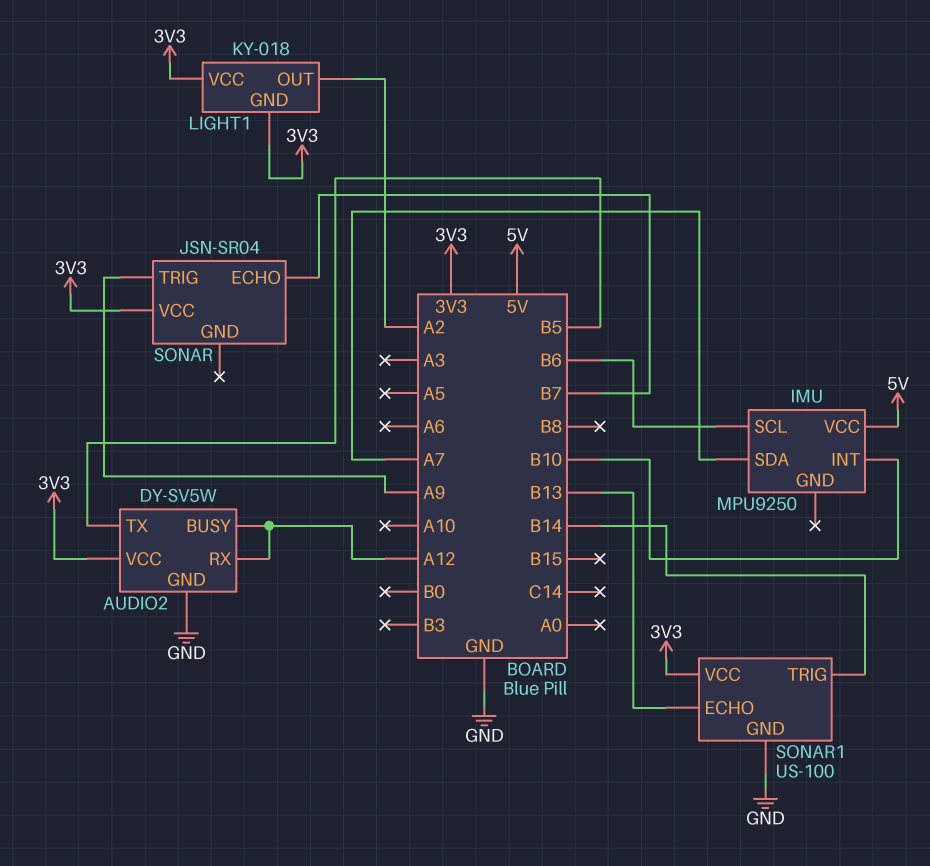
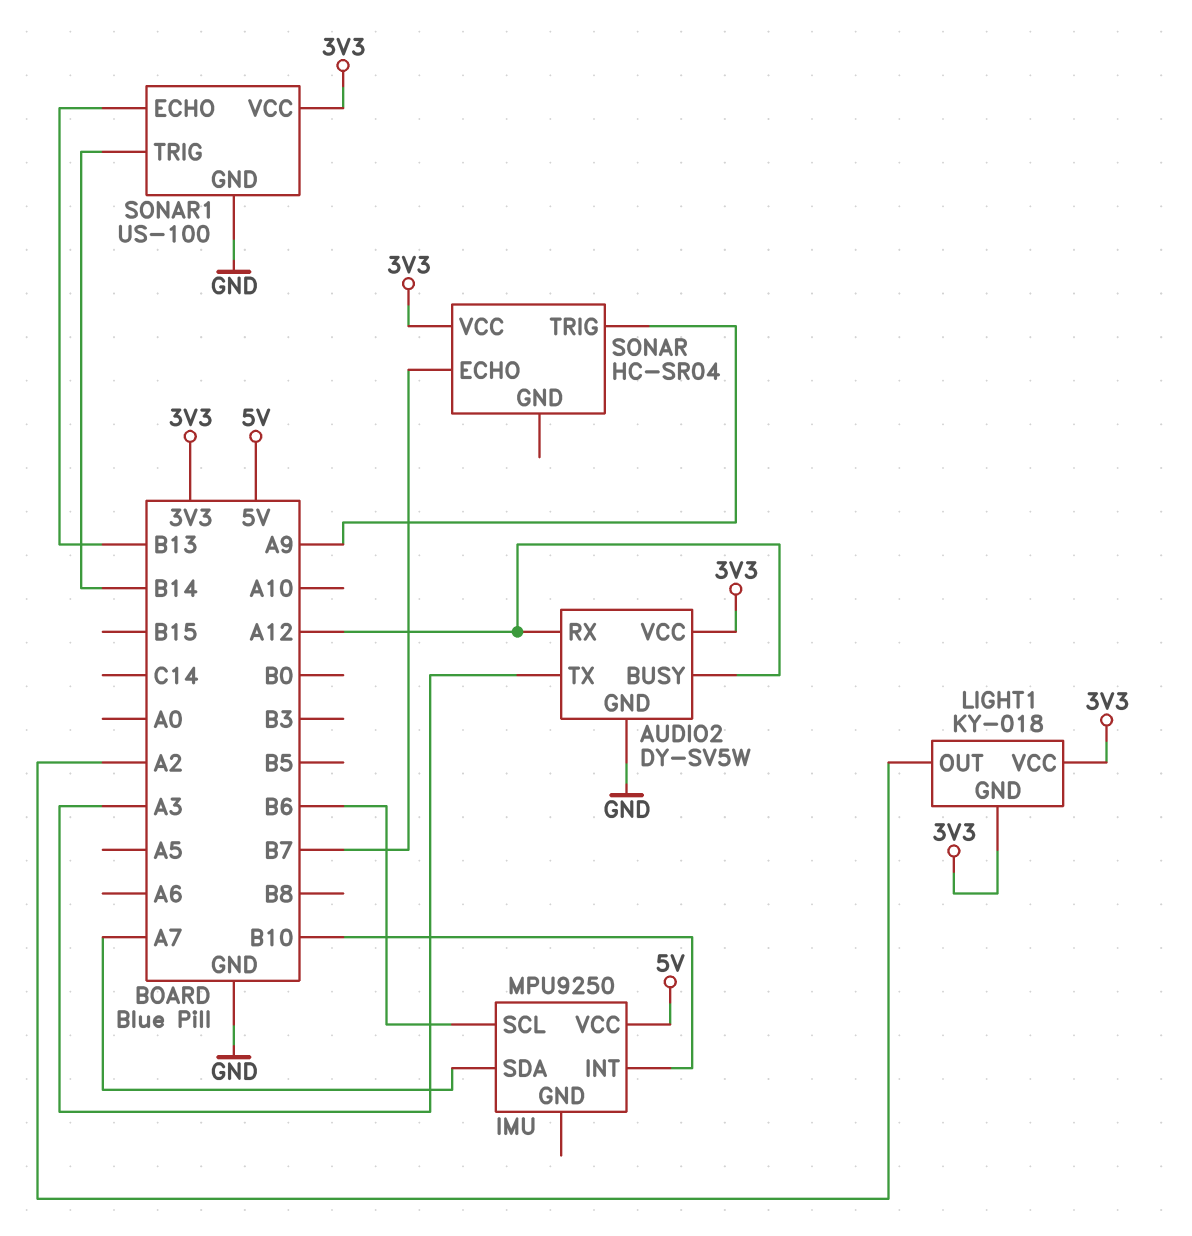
AUDIO2 pin TX: B5 -> A3
SONAR: JSN-SR04 -> HC-SR04

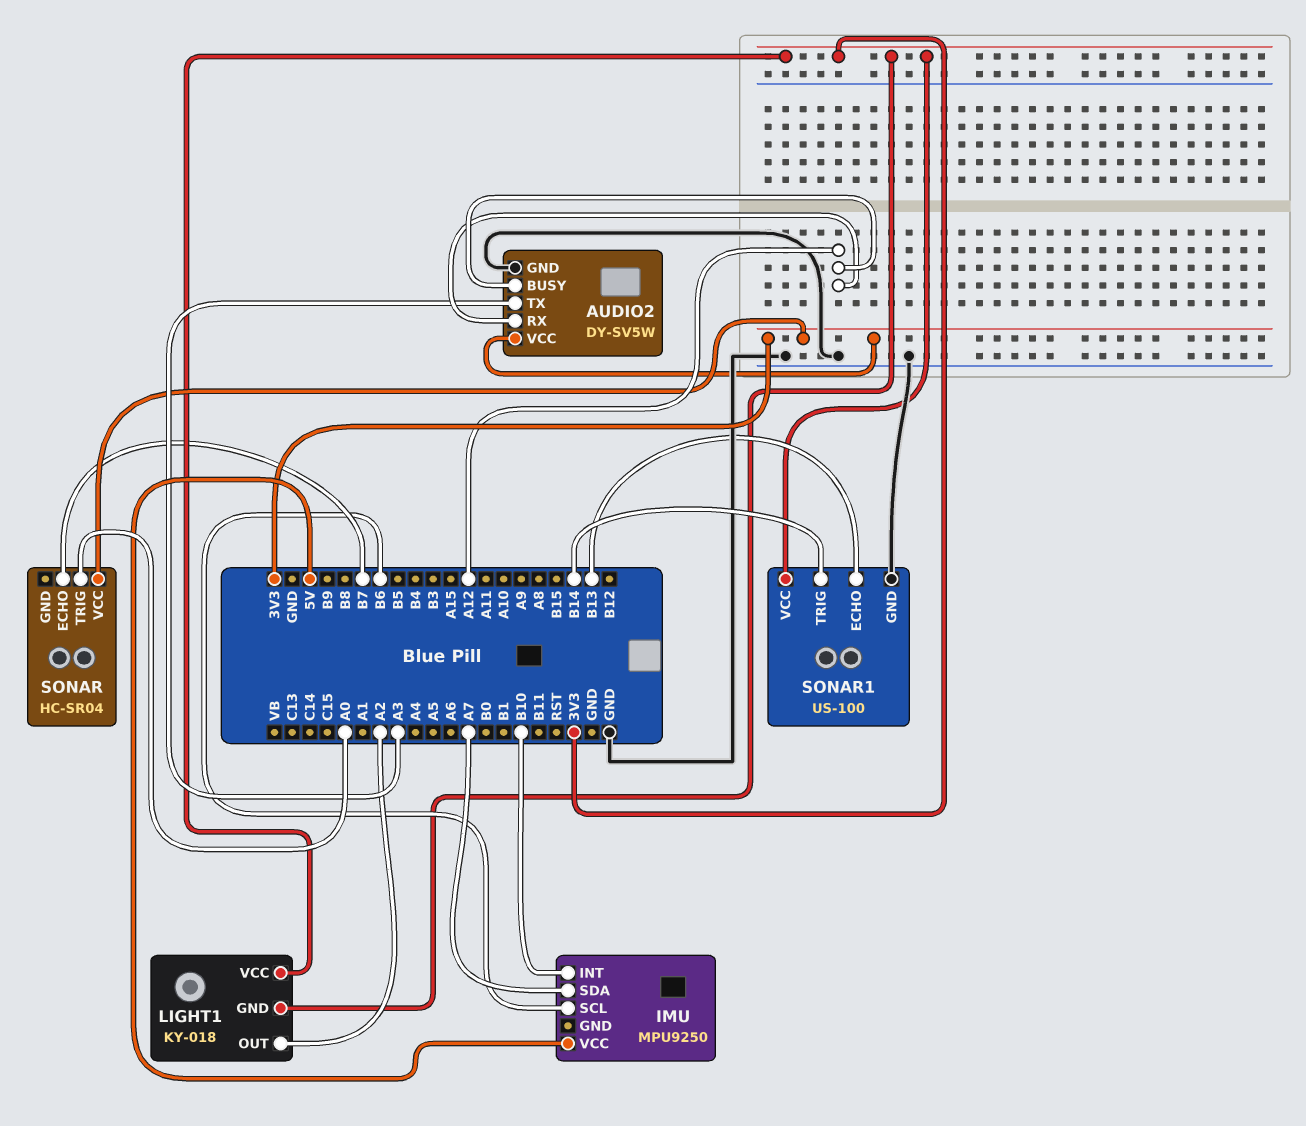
SONAR pin TRIG: A9 -> A0

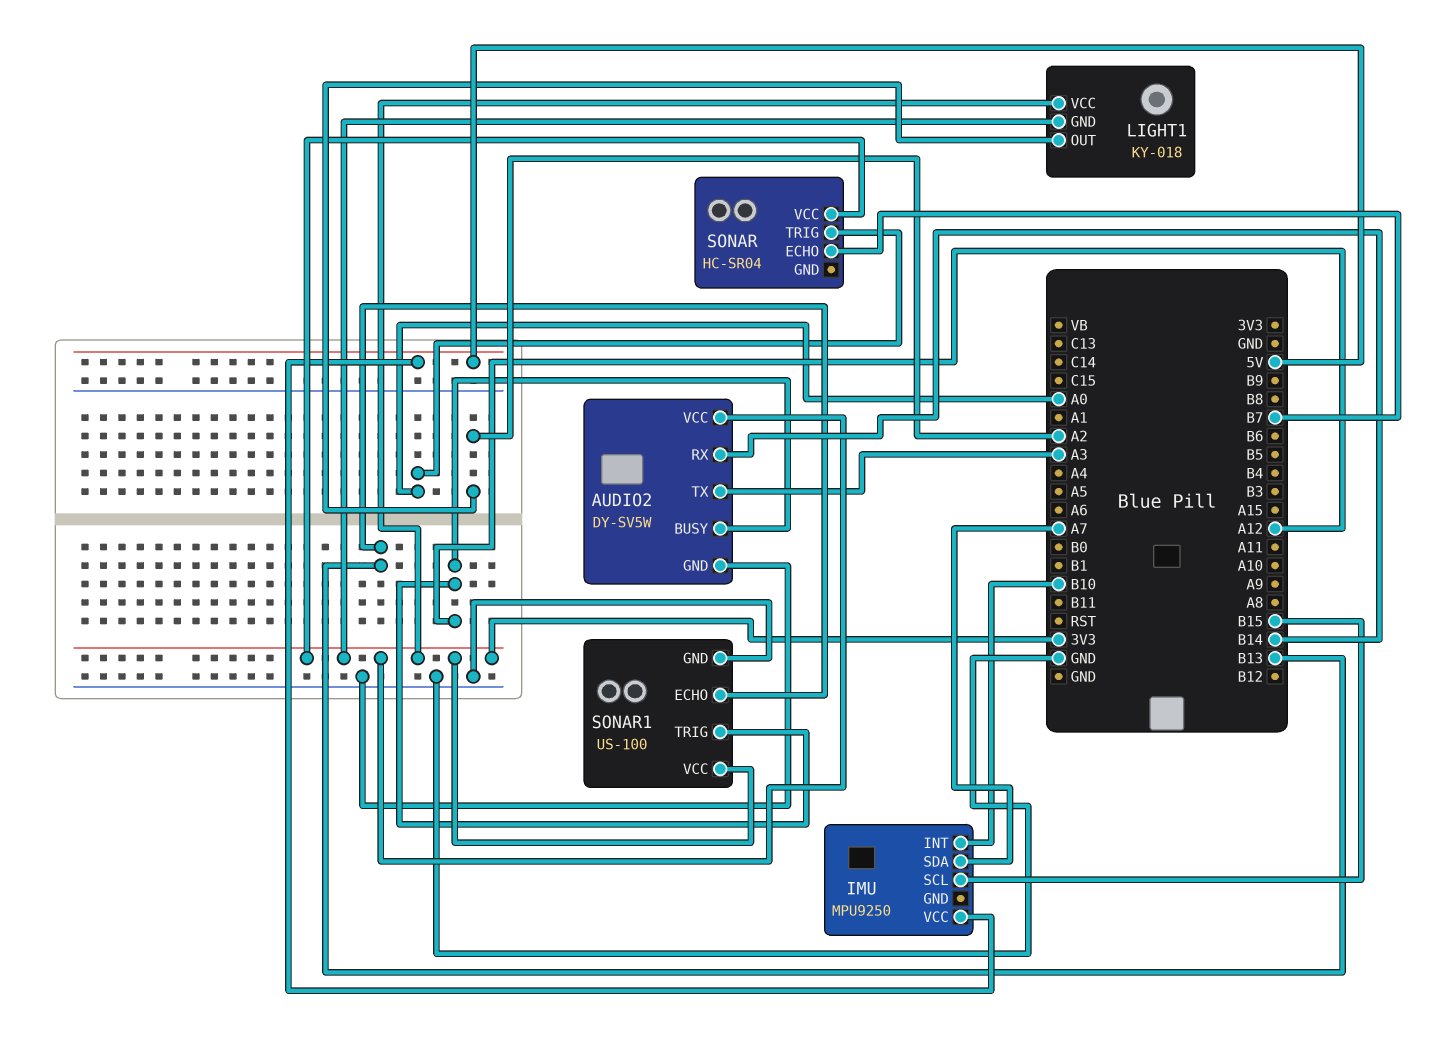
AUDIO2 pin RX: A12 -> B14
IMU pin SCL: B6 -> B15
SONAR1 pin TRIG: B14 -> A12

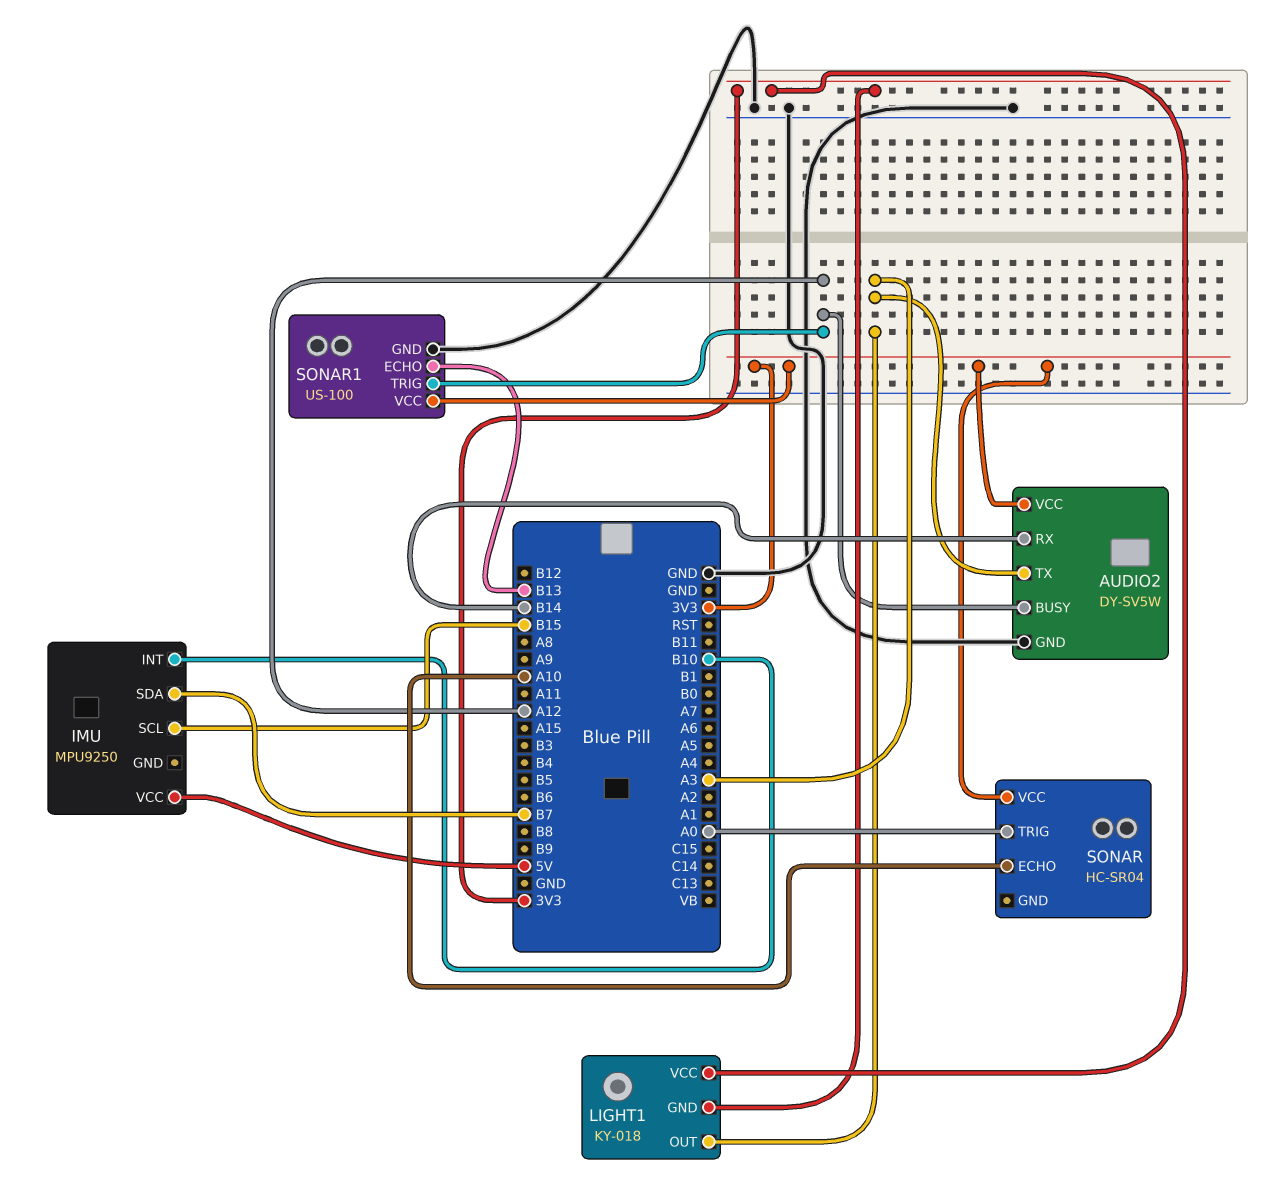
IMU pin SDA: A7 -> B7
LIGHT1 pin OUT: A2 -> A3
SONAR pin ECHO: B7 -> A10

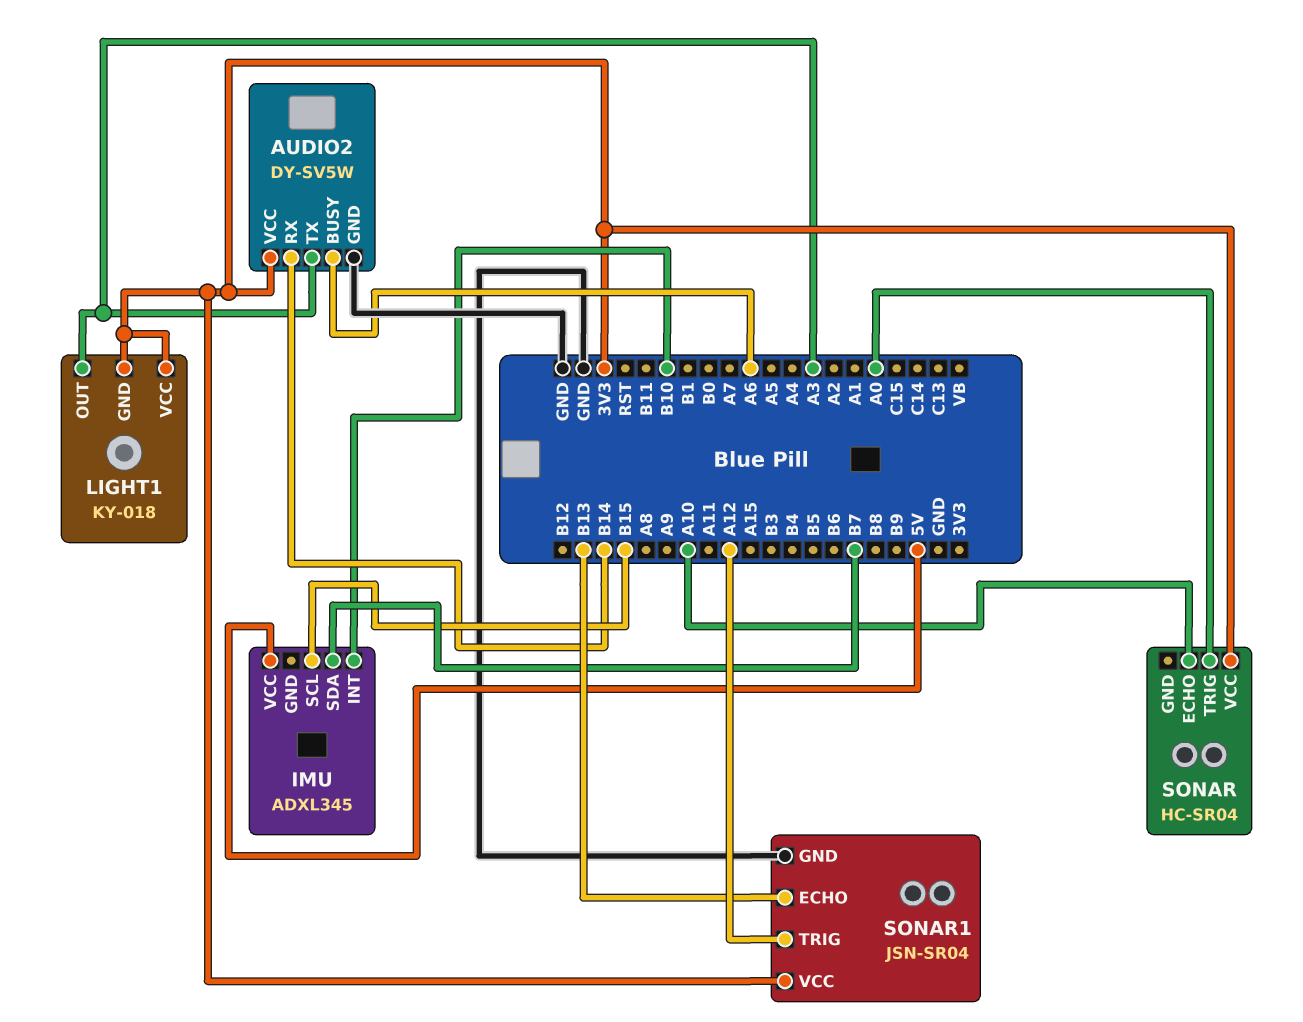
AUDIO2 pin BUSY: A12 -> A6
IMU: MPU9250 -> ADXL345
SONAR1: US-100 -> JSN-SR04

